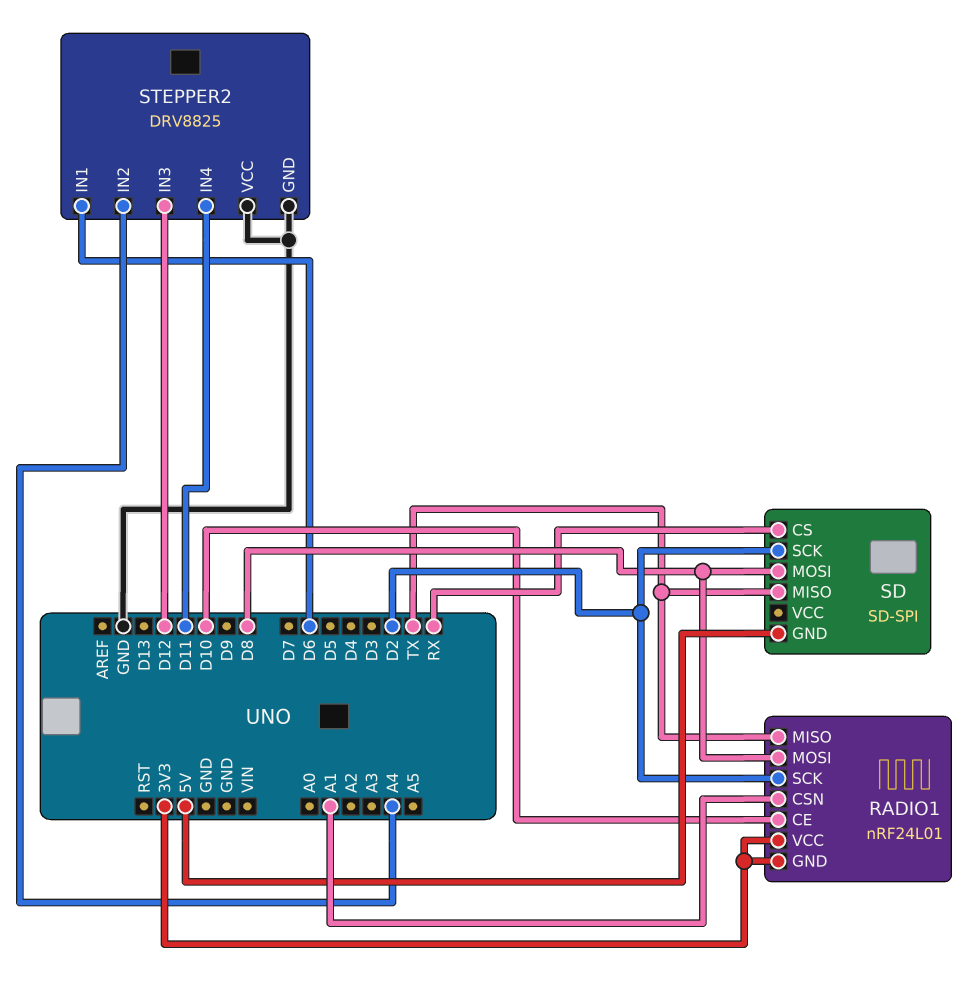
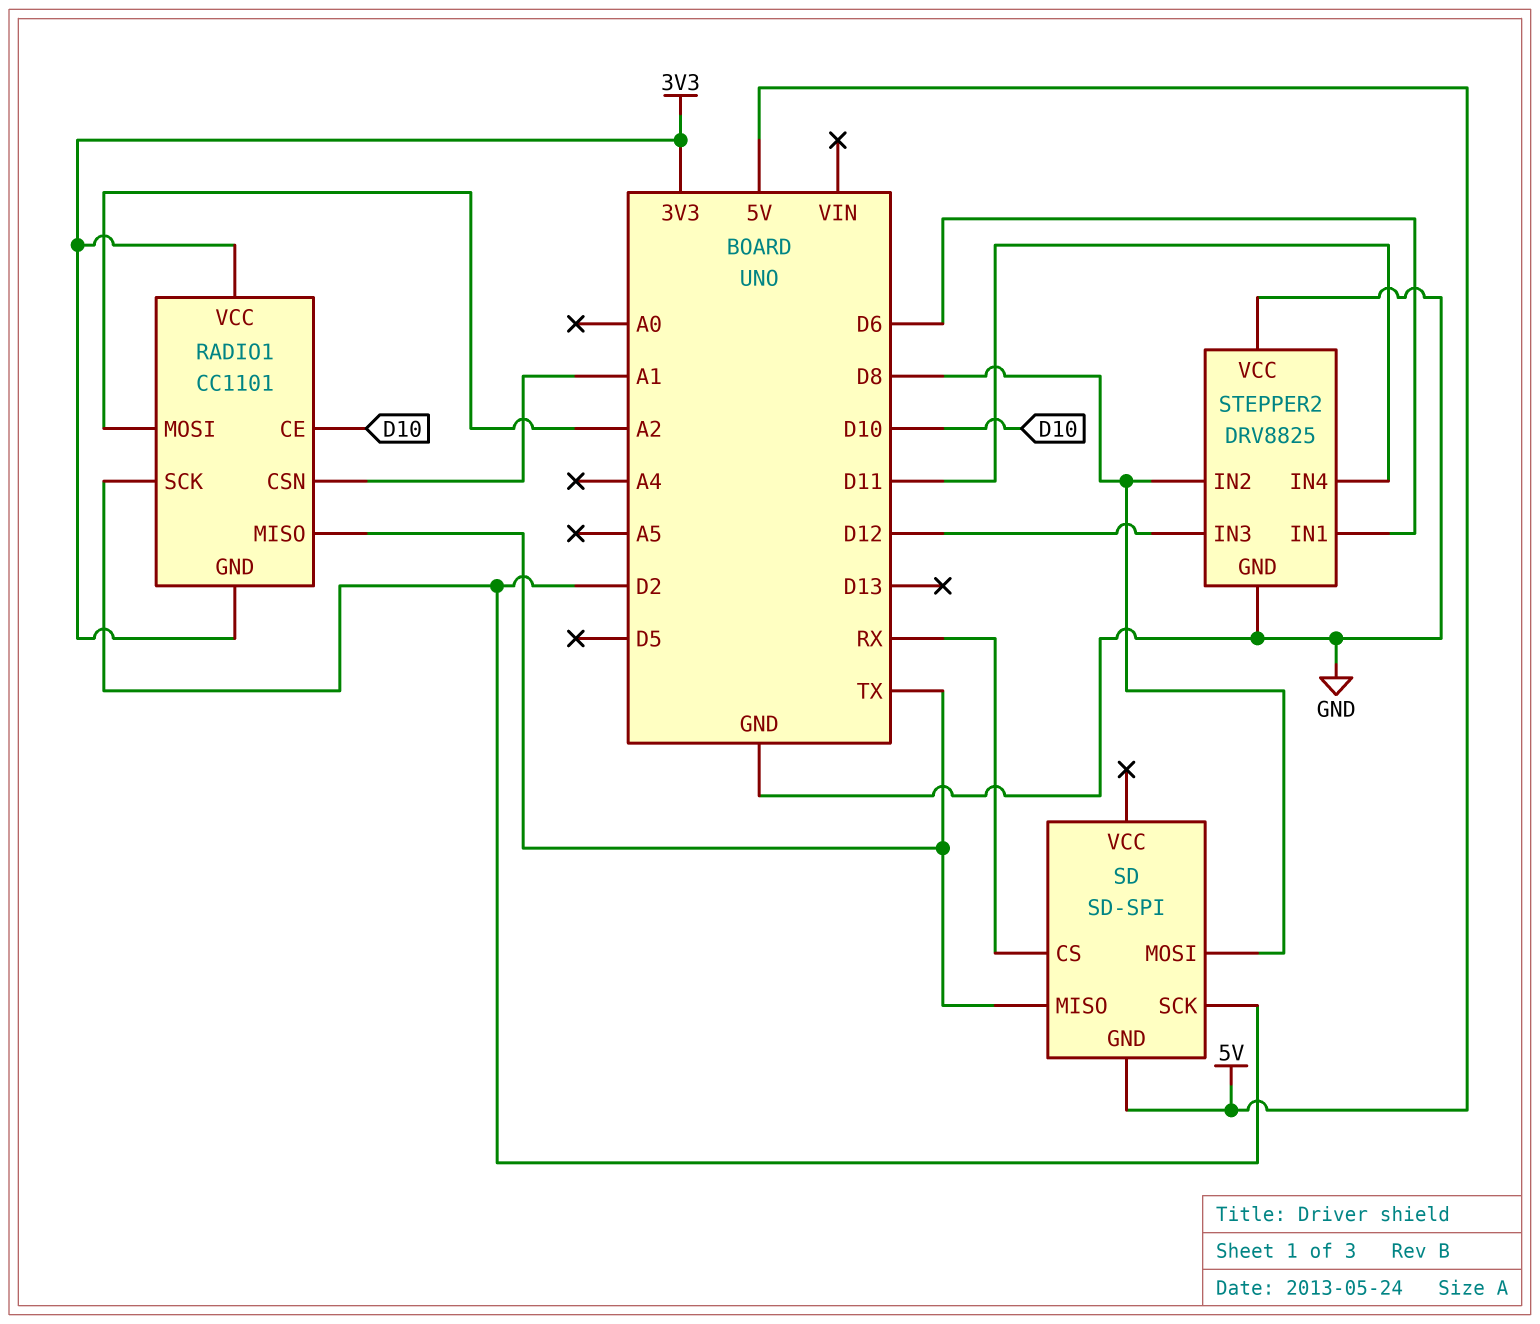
RADIO1: nRF24L01 -> CC1101
RADIO1 pin MOSI: D8 -> A2
STEPPER2 pin IN2: A4 -> D8

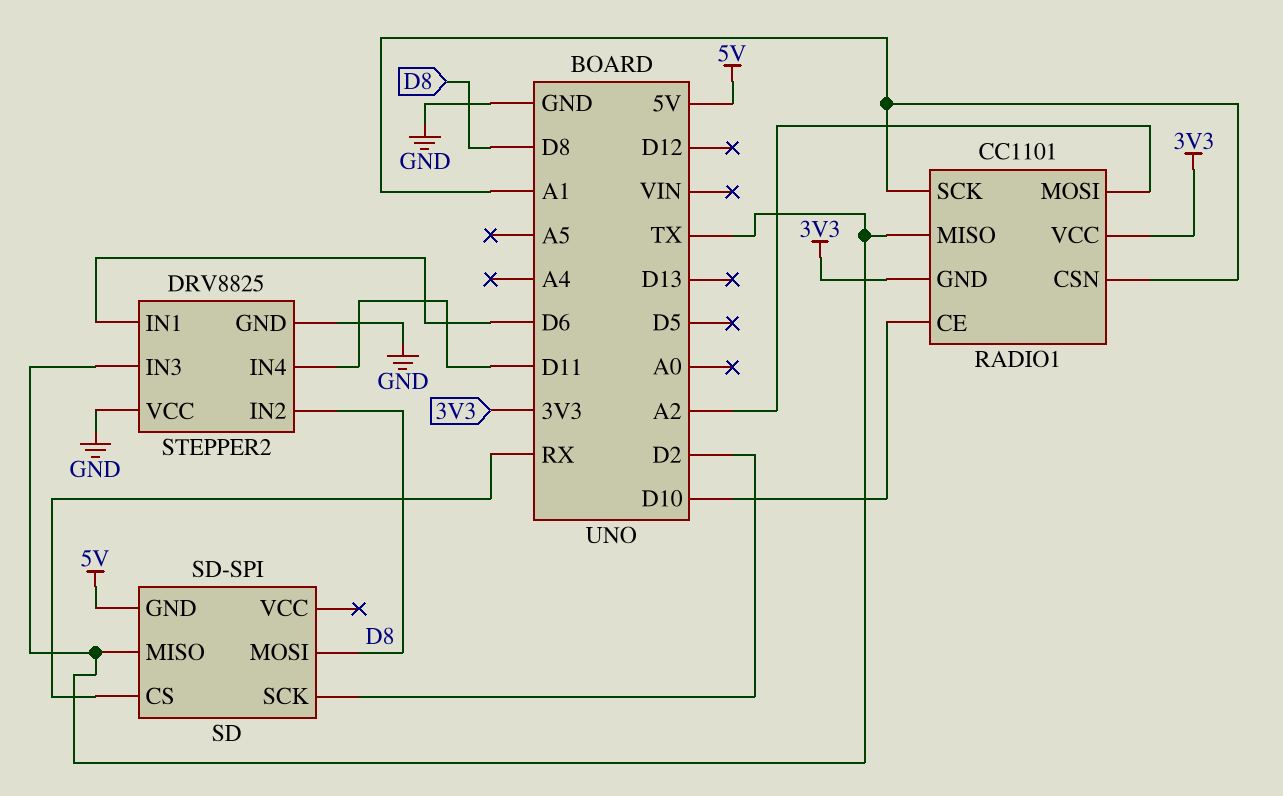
RADIO1 pin SCK: D2 -> A1
STEPPER2 pin IN3: D12 -> TX

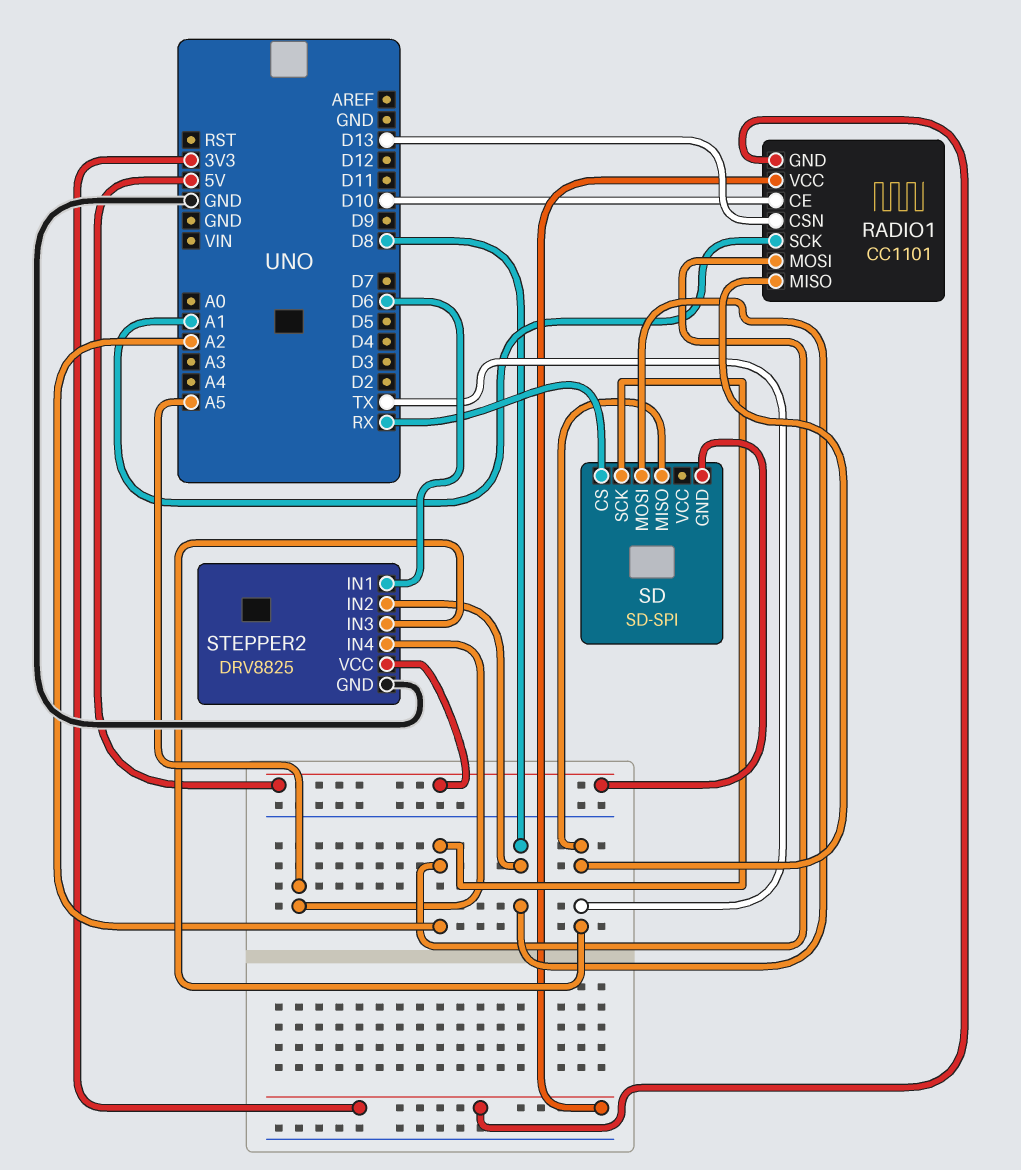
RADIO1 pin CSN: A1 -> D13
SD pin SCK: D2 -> A2
STEPPER2 pin IN4: D11 -> A5
STEPPER2 pin VCC: GND -> 5V

